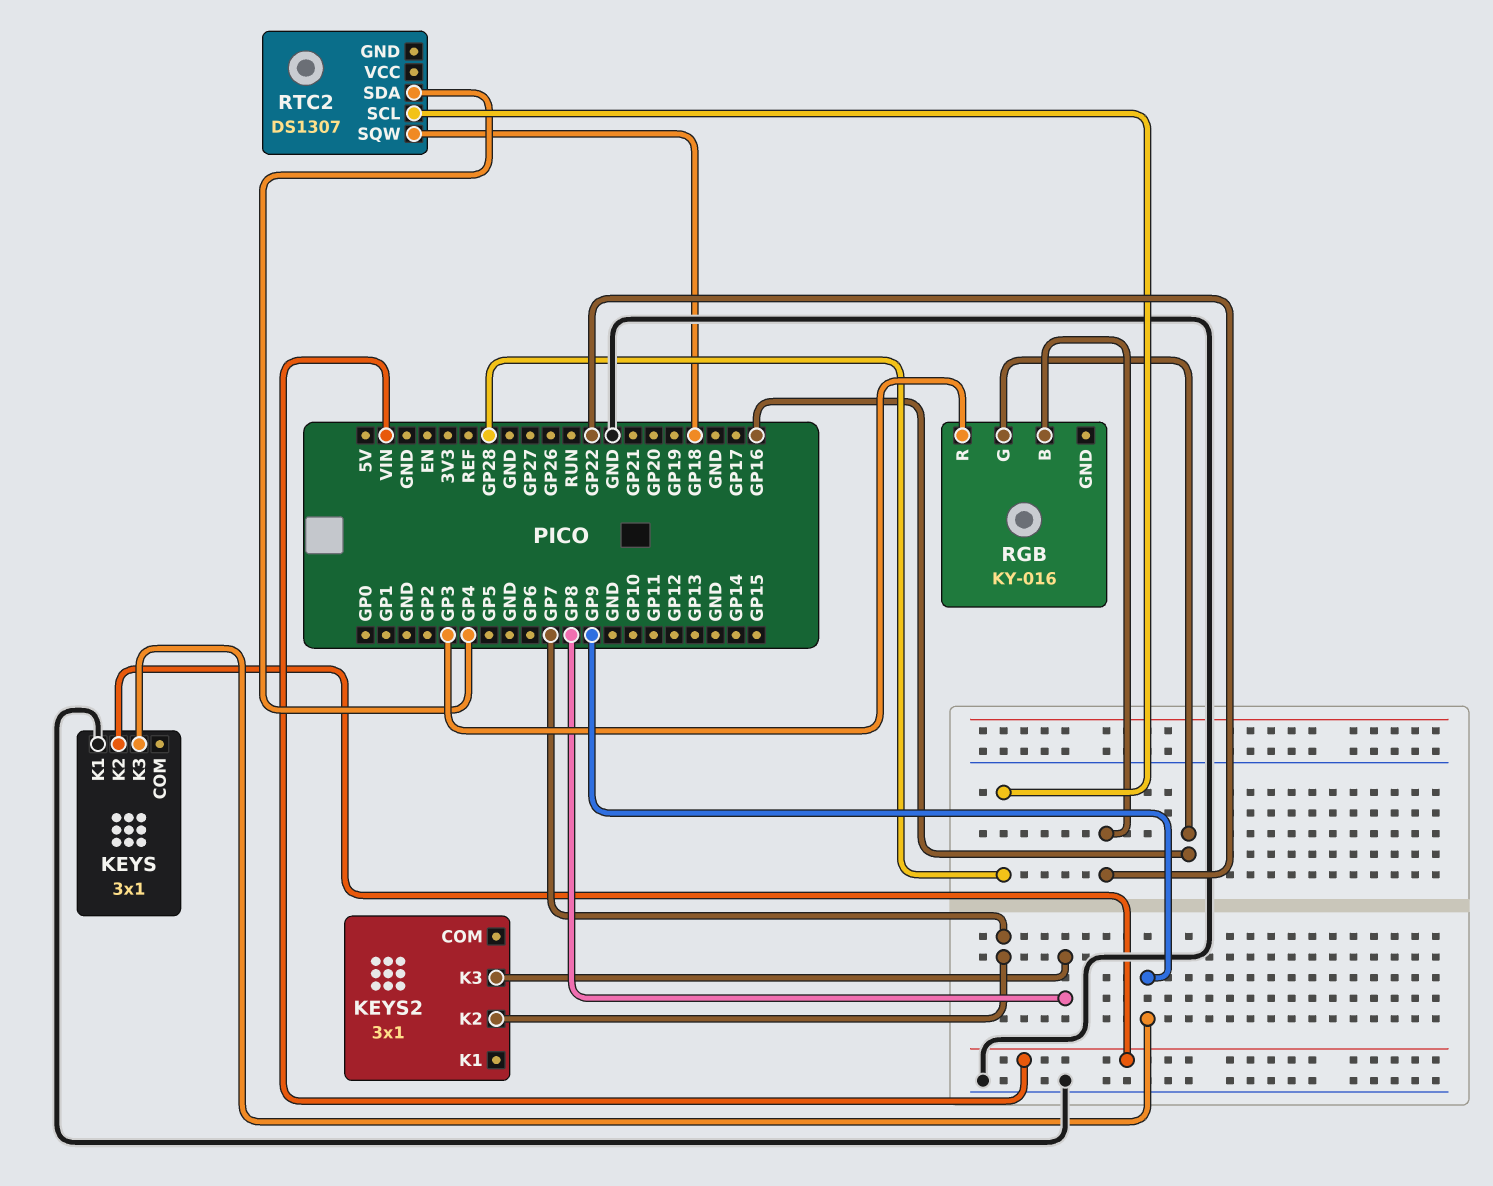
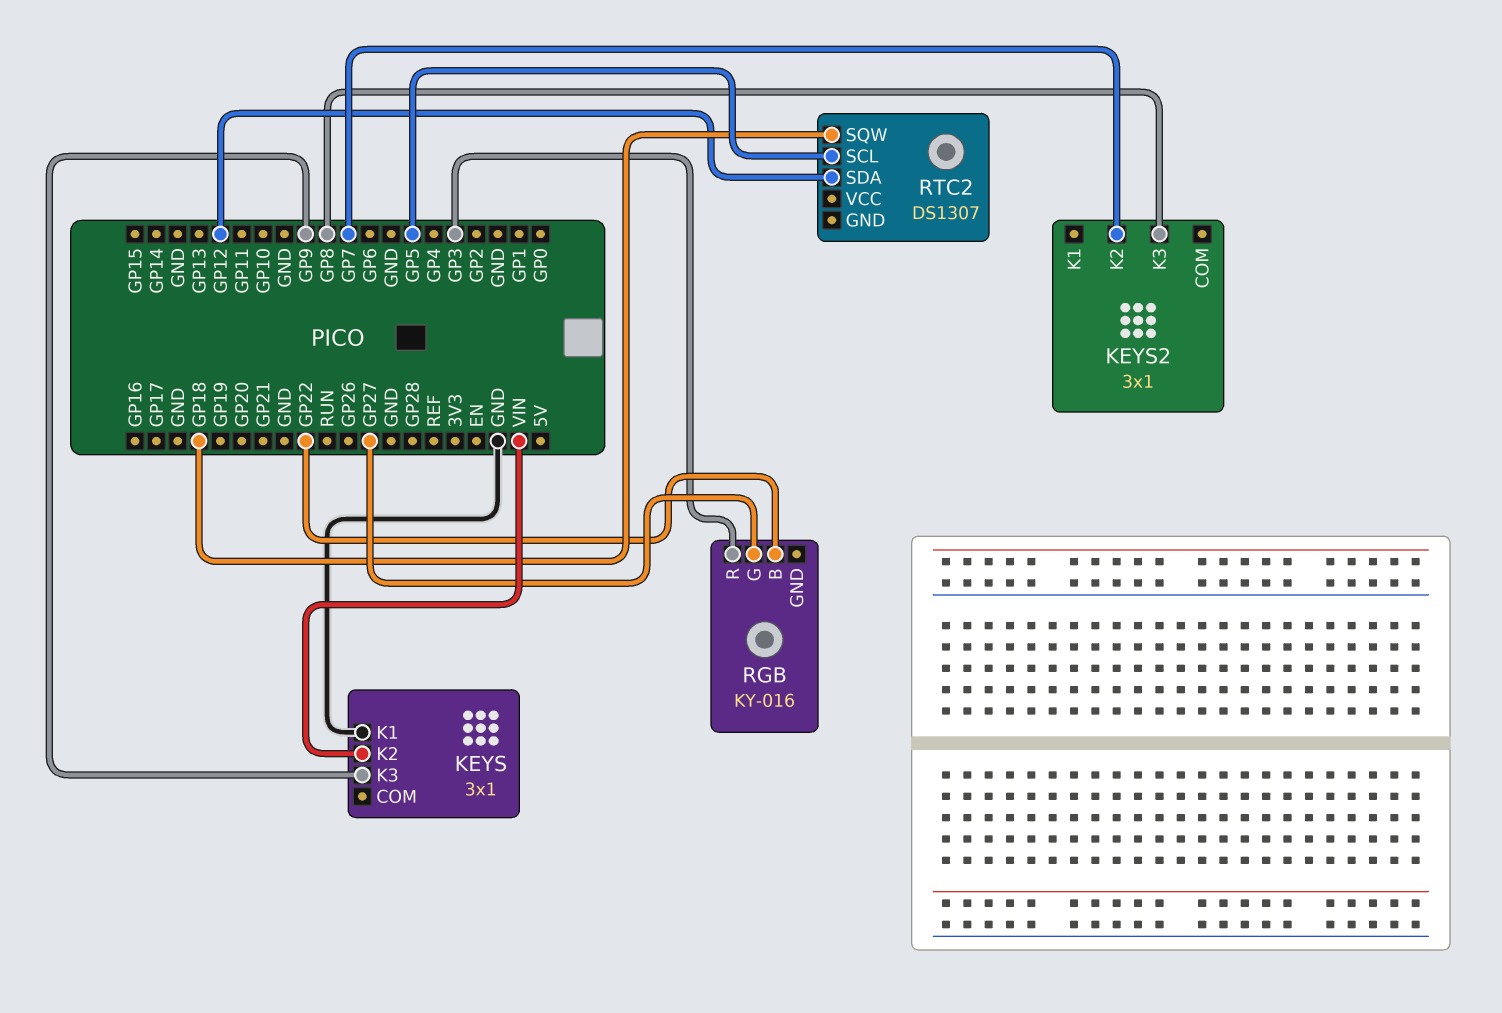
RGB pin G: GP16 -> GP27
RTC2 pin SCL: GP28 -> GP5
RTC2 pin SDA: GP4 -> GP12

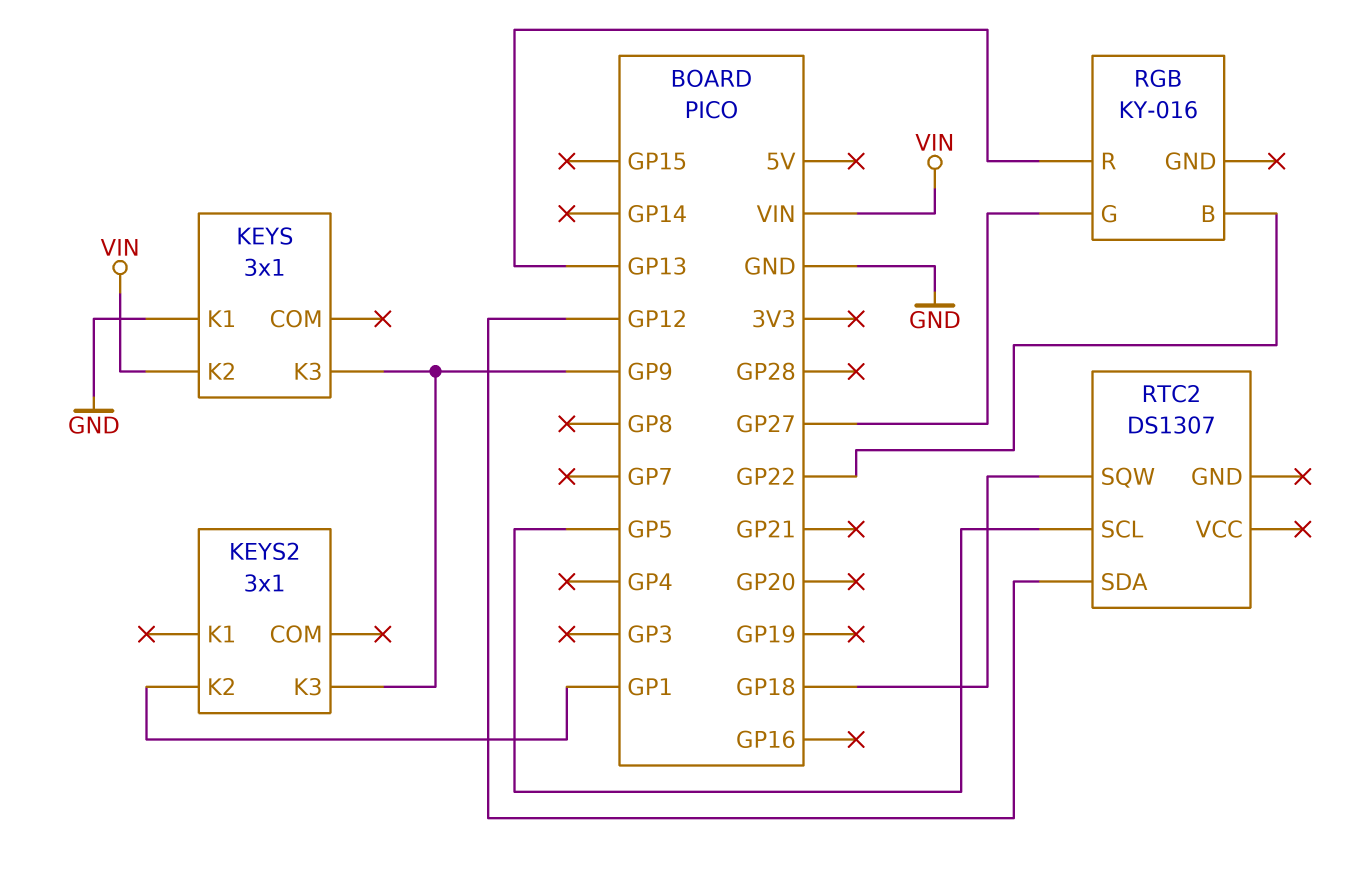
KEYS2 pin K2: GP7 -> GP1
KEYS2 pin K3: GP8 -> GP9
RGB pin R: GP3 -> GP13

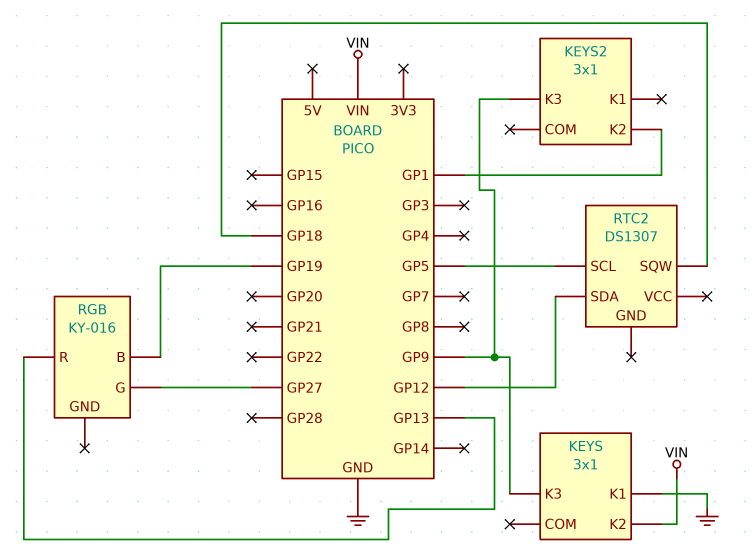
RGB pin B: GP22 -> GP19

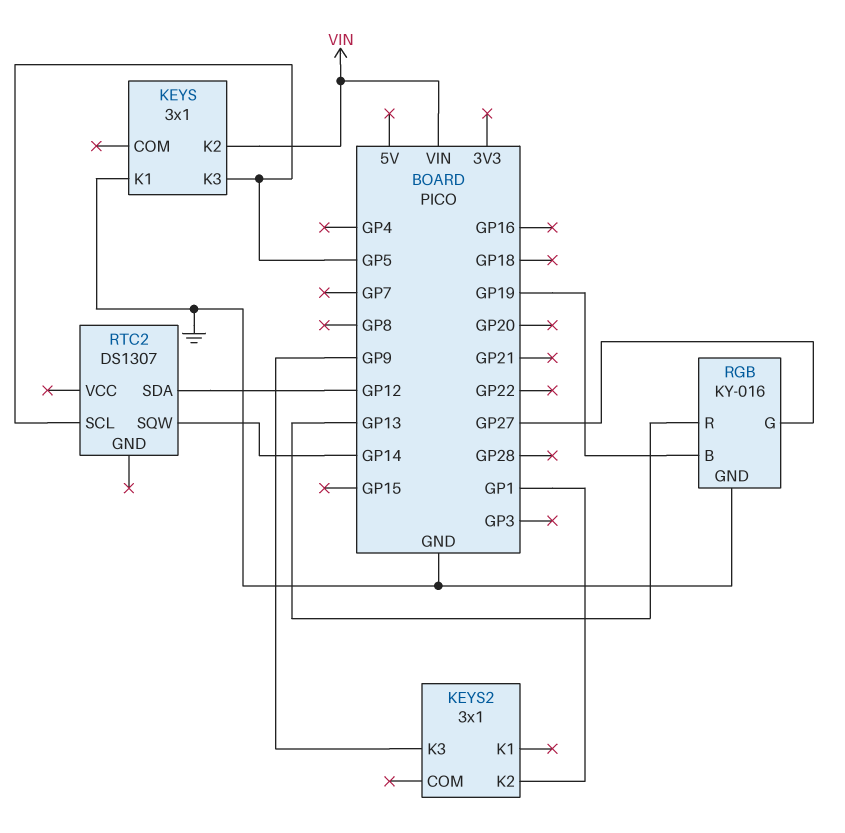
KEYS pin K3: GP9 -> GP5
RGB pin GND: none -> GND
RTC2 pin SQW: GP18 -> GP14

